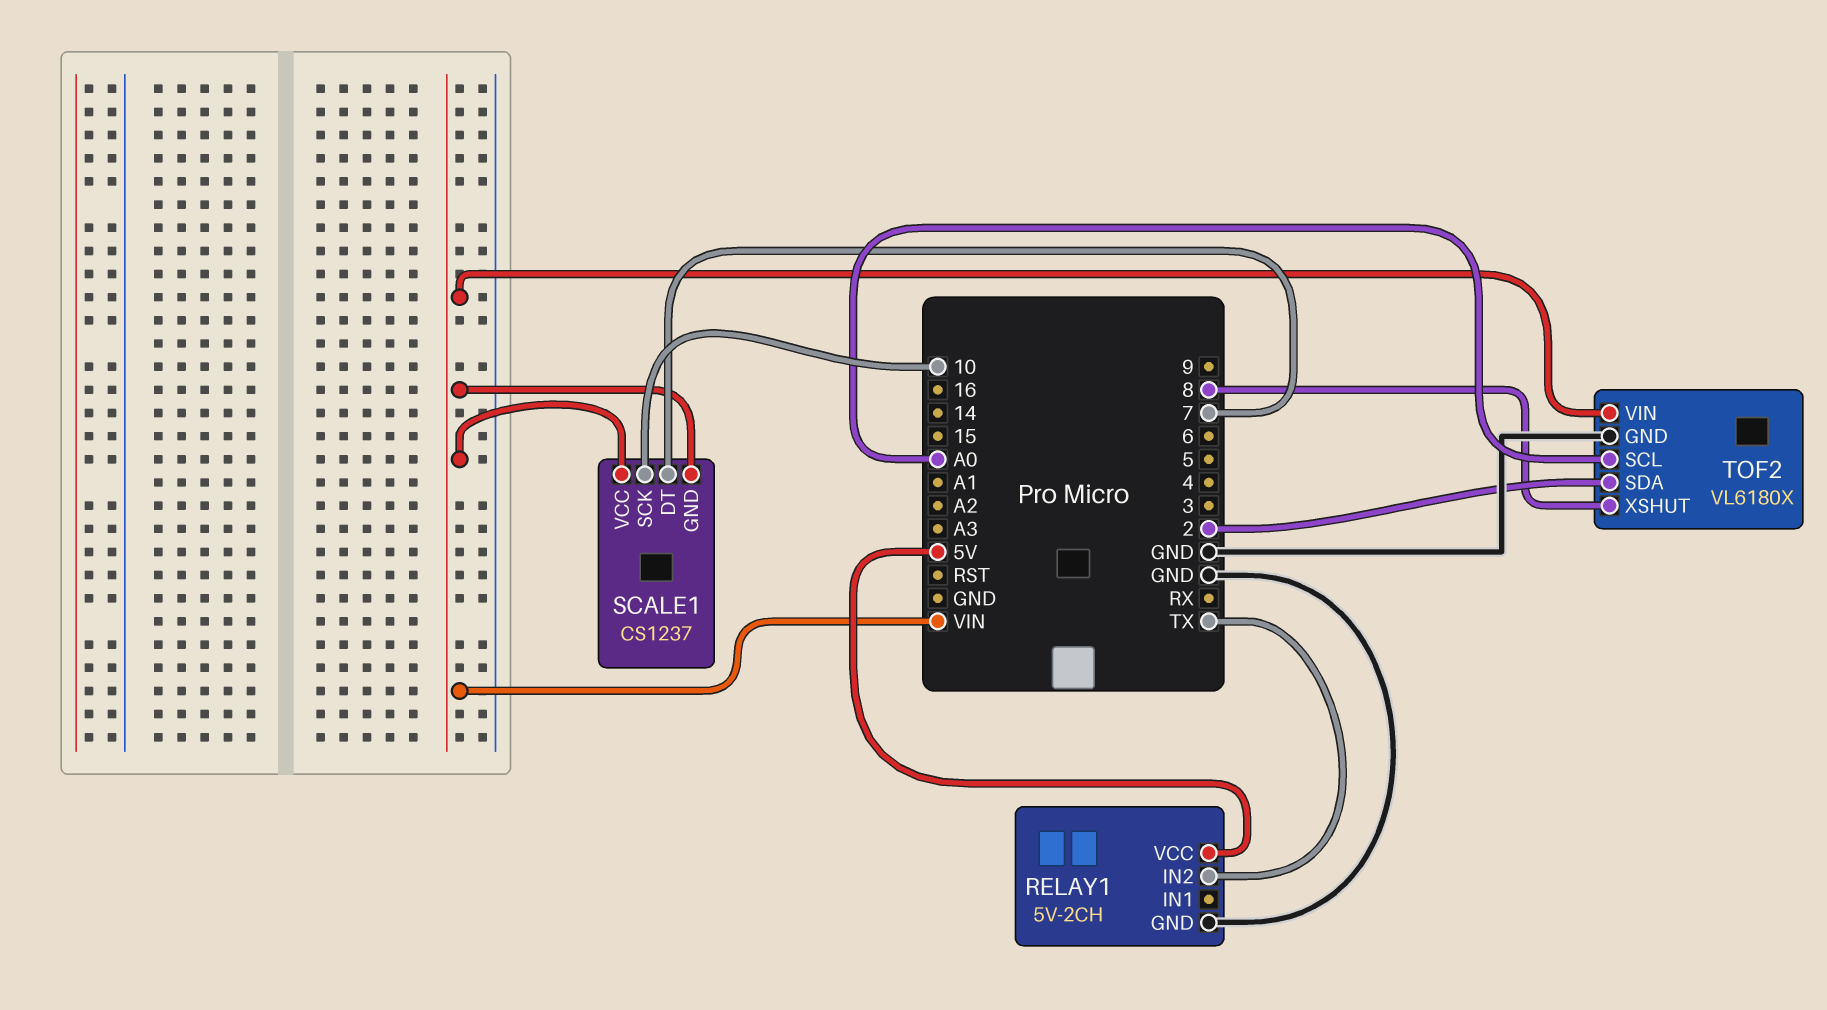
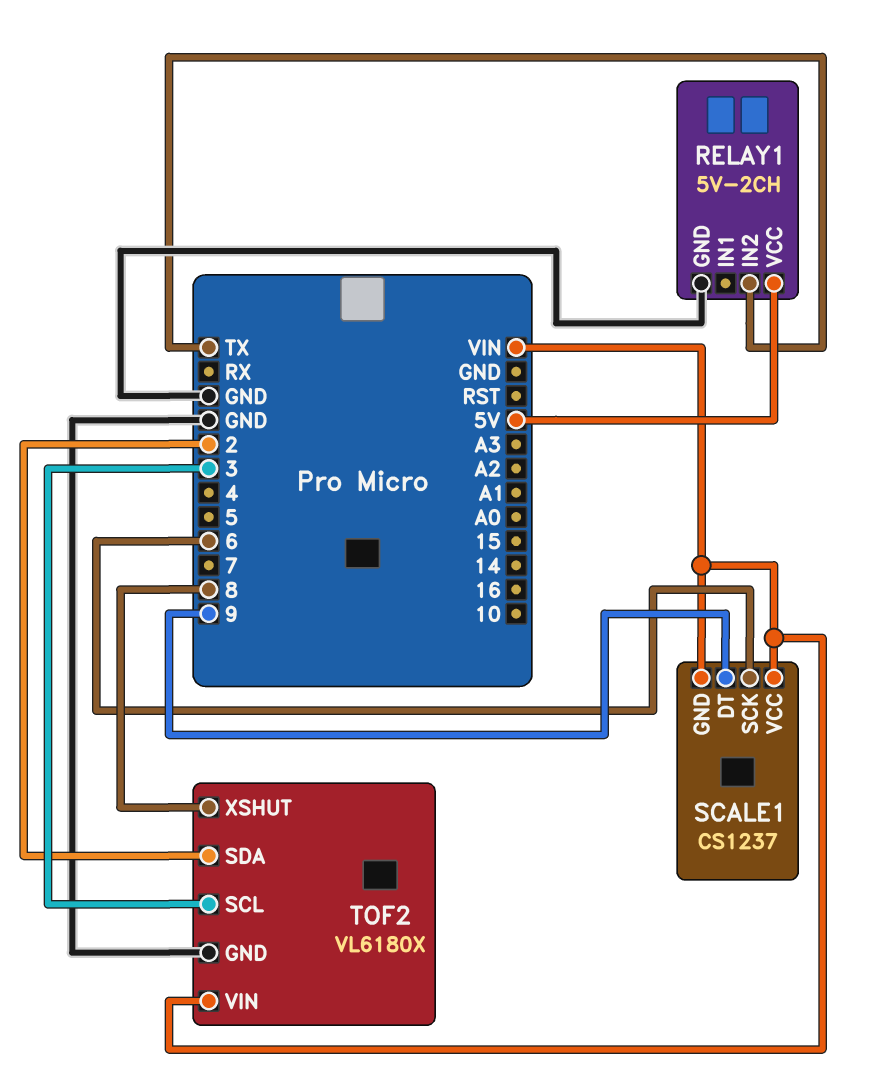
SCALE1 pin DT: 7 -> 9
SCALE1 pin SCK: 10 -> 6
TOF2 pin SCL: A0 -> 3

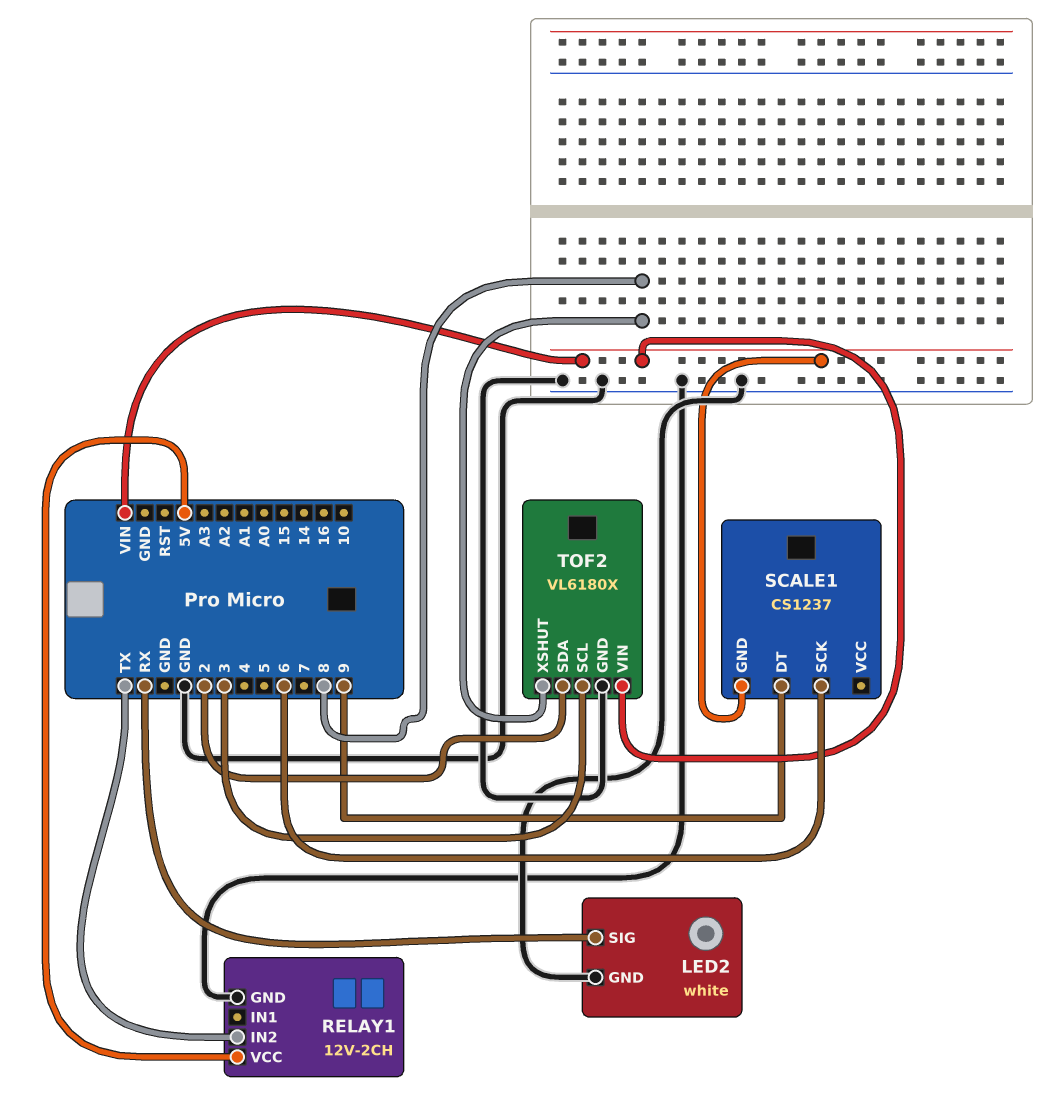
LED2: none -> white
LED2 pin GND: none -> GND
LED2 pin SIG: none -> RX
RELAY1: 5V-2CH -> 12V-2CH
SCALE1 pin VCC: VIN -> none

